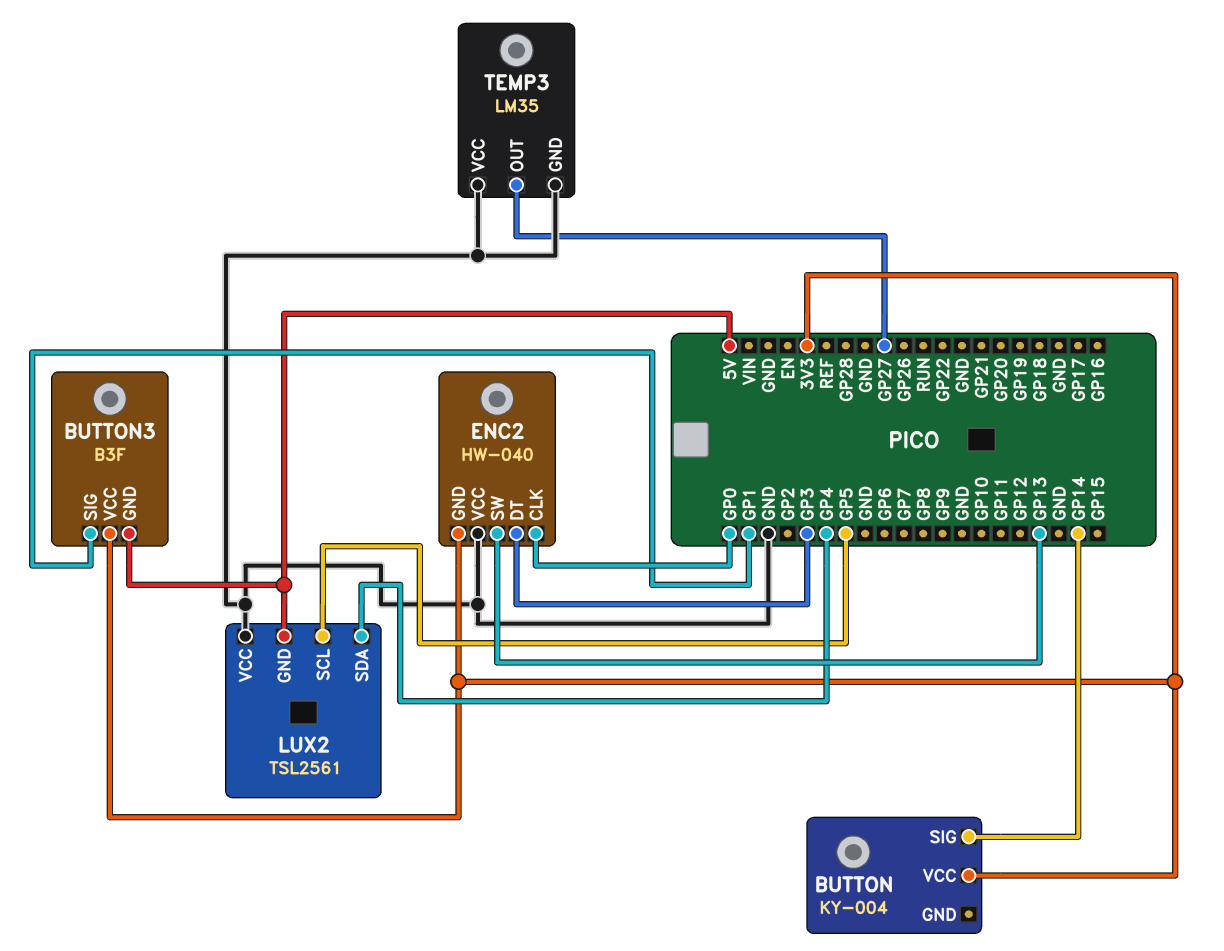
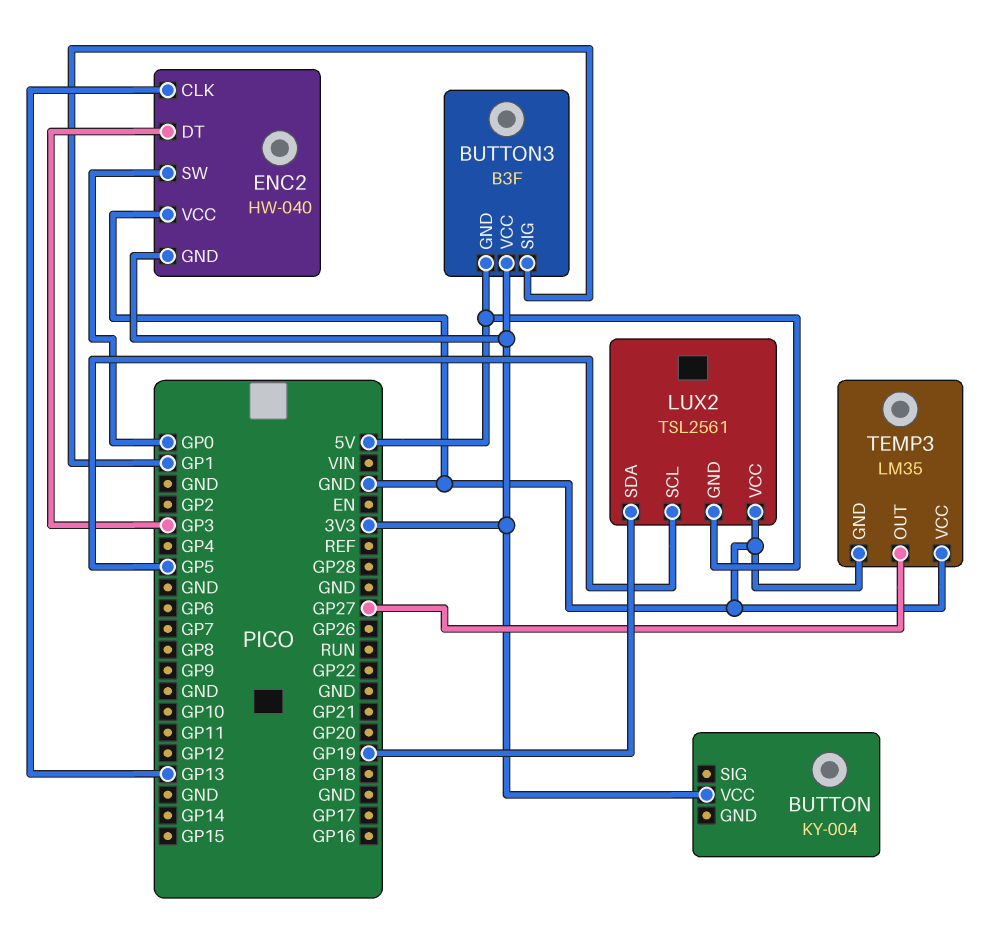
BUTTON pin SIG: GP14 -> none
ENC2 pin CLK: GP0 -> GP13
ENC2 pin SW: GP13 -> GP0
LUX2 pin SDA: GP4 -> GP19

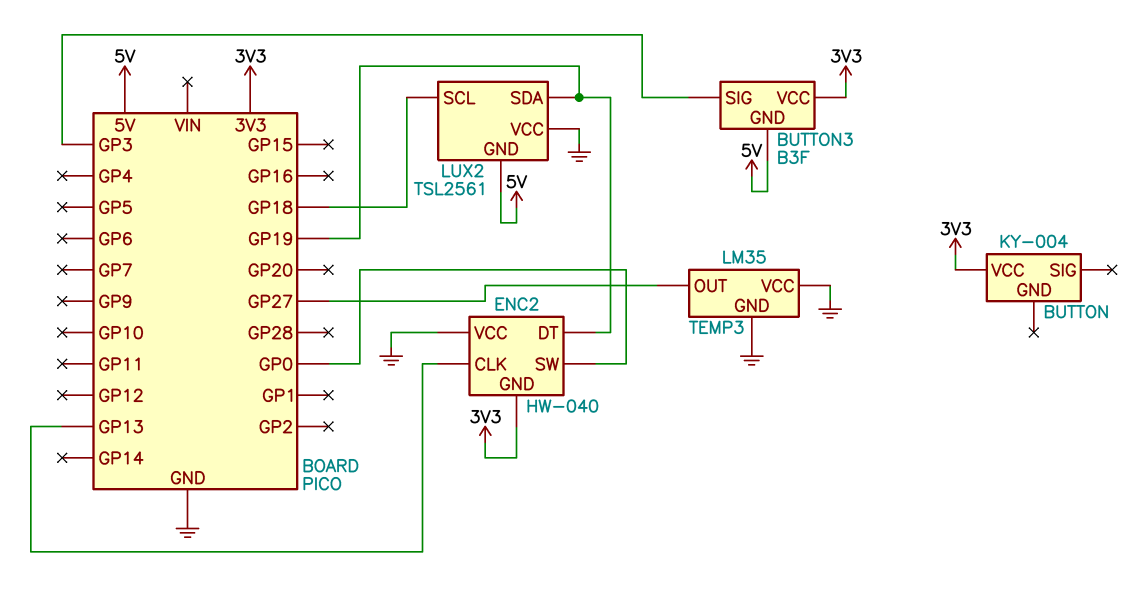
BUTTON3 pin SIG: GP1 -> GP3
ENC2 pin DT: GP3 -> GP19
LUX2 pin SCL: GP5 -> GP18

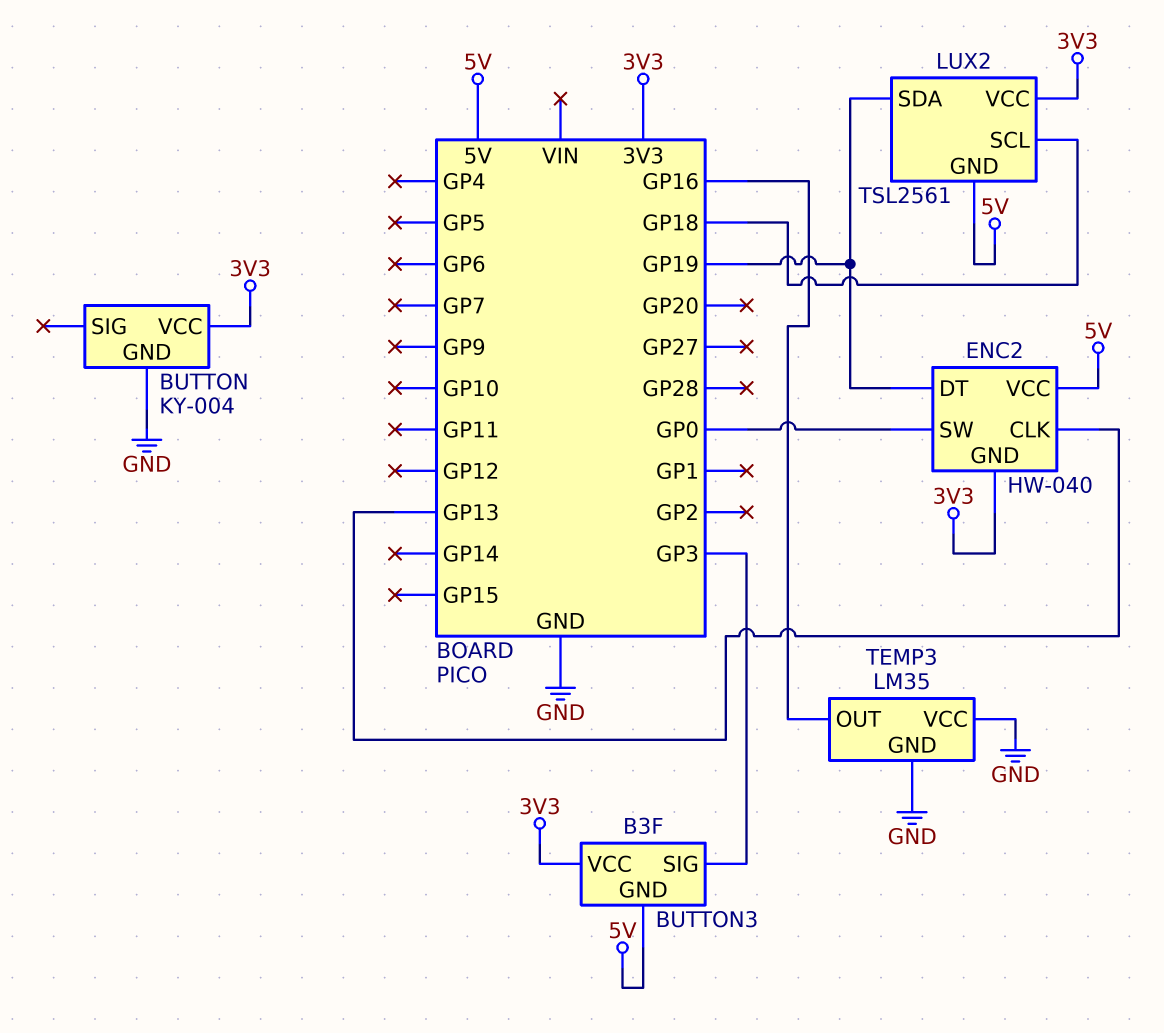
BUTTON pin GND: none -> GND
ENC2 pin VCC: GND -> 5V
LUX2 pin VCC: GND -> 3V3
TEMP3 pin OUT: GP27 -> GP16

